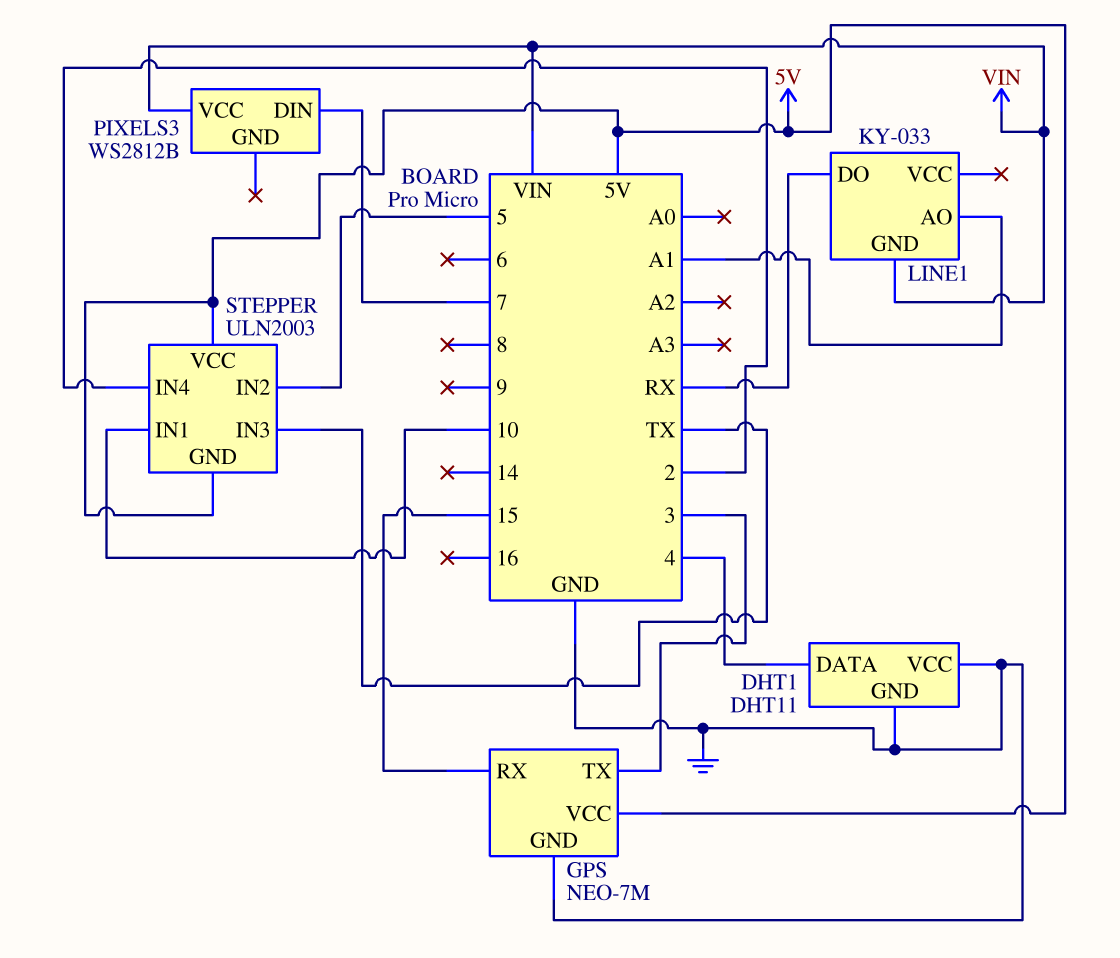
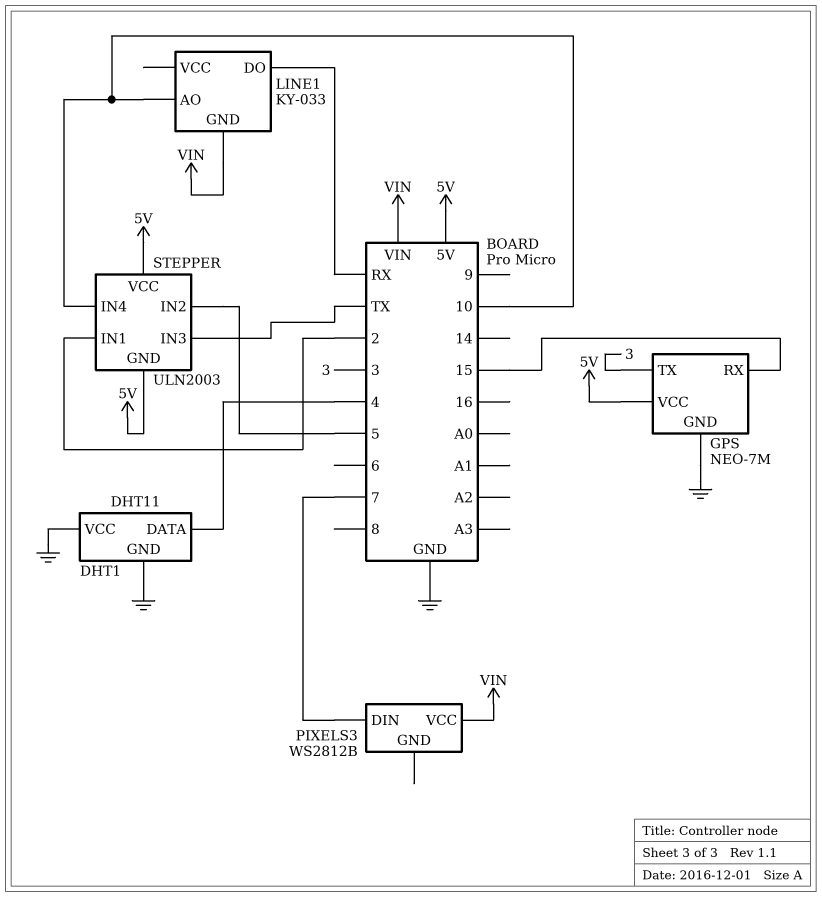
LINE1 pin AO: A1 -> 10
STEPPER pin IN1: 10 -> 2
STEPPER pin IN4: 2 -> 10

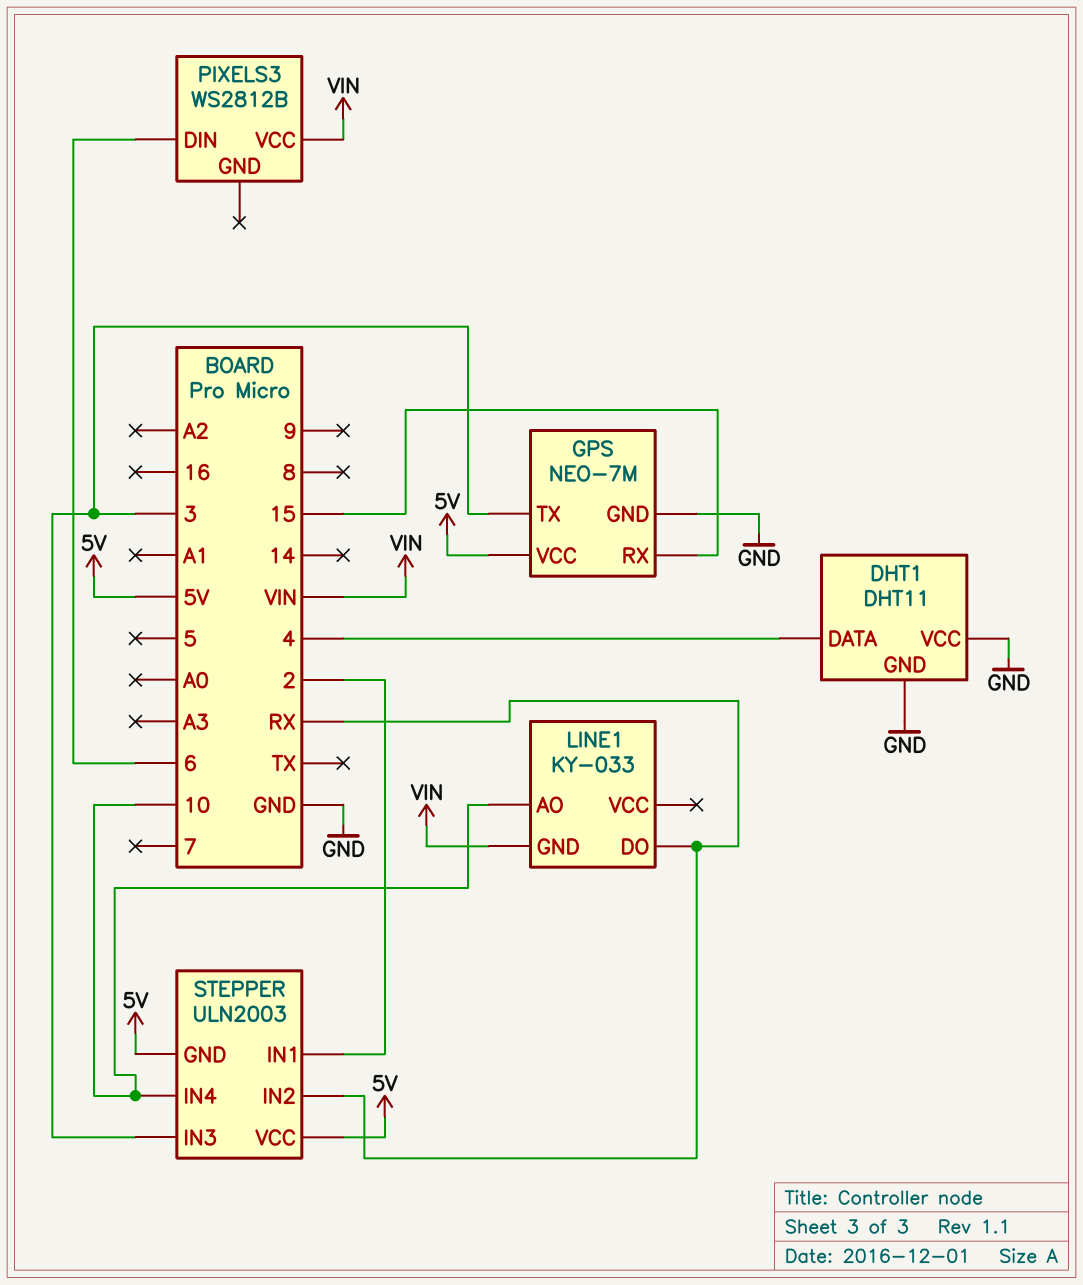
PIXELS3 pin DIN: 7 -> 6
STEPPER pin IN2: 5 -> RX
STEPPER pin IN3: TX -> 3

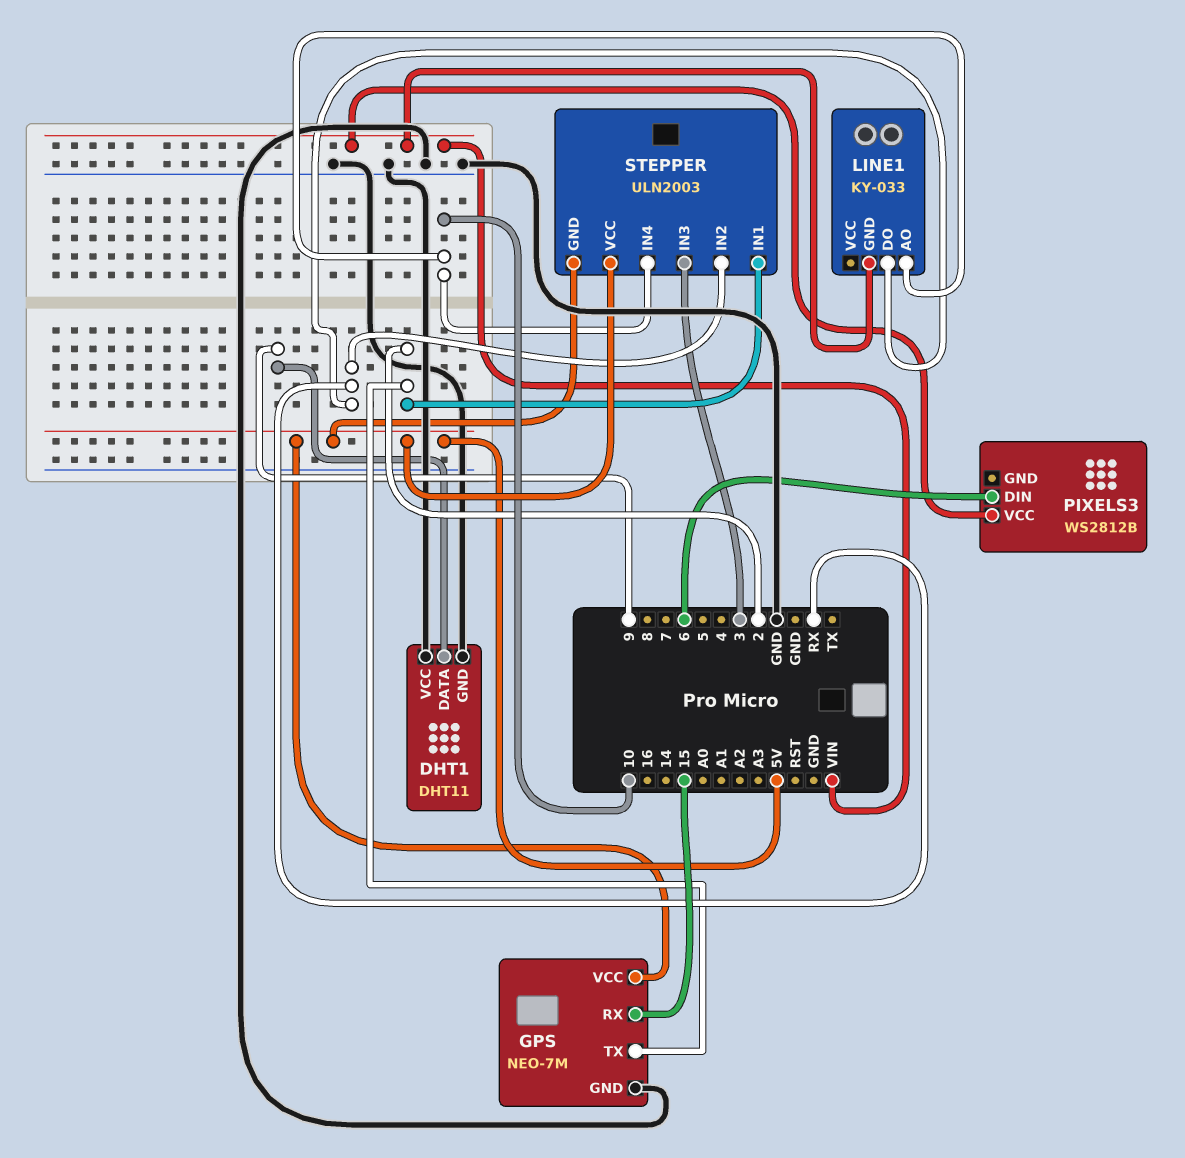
DHT1 pin DATA: 4 -> 9
GPS pin TX: 3 -> 2

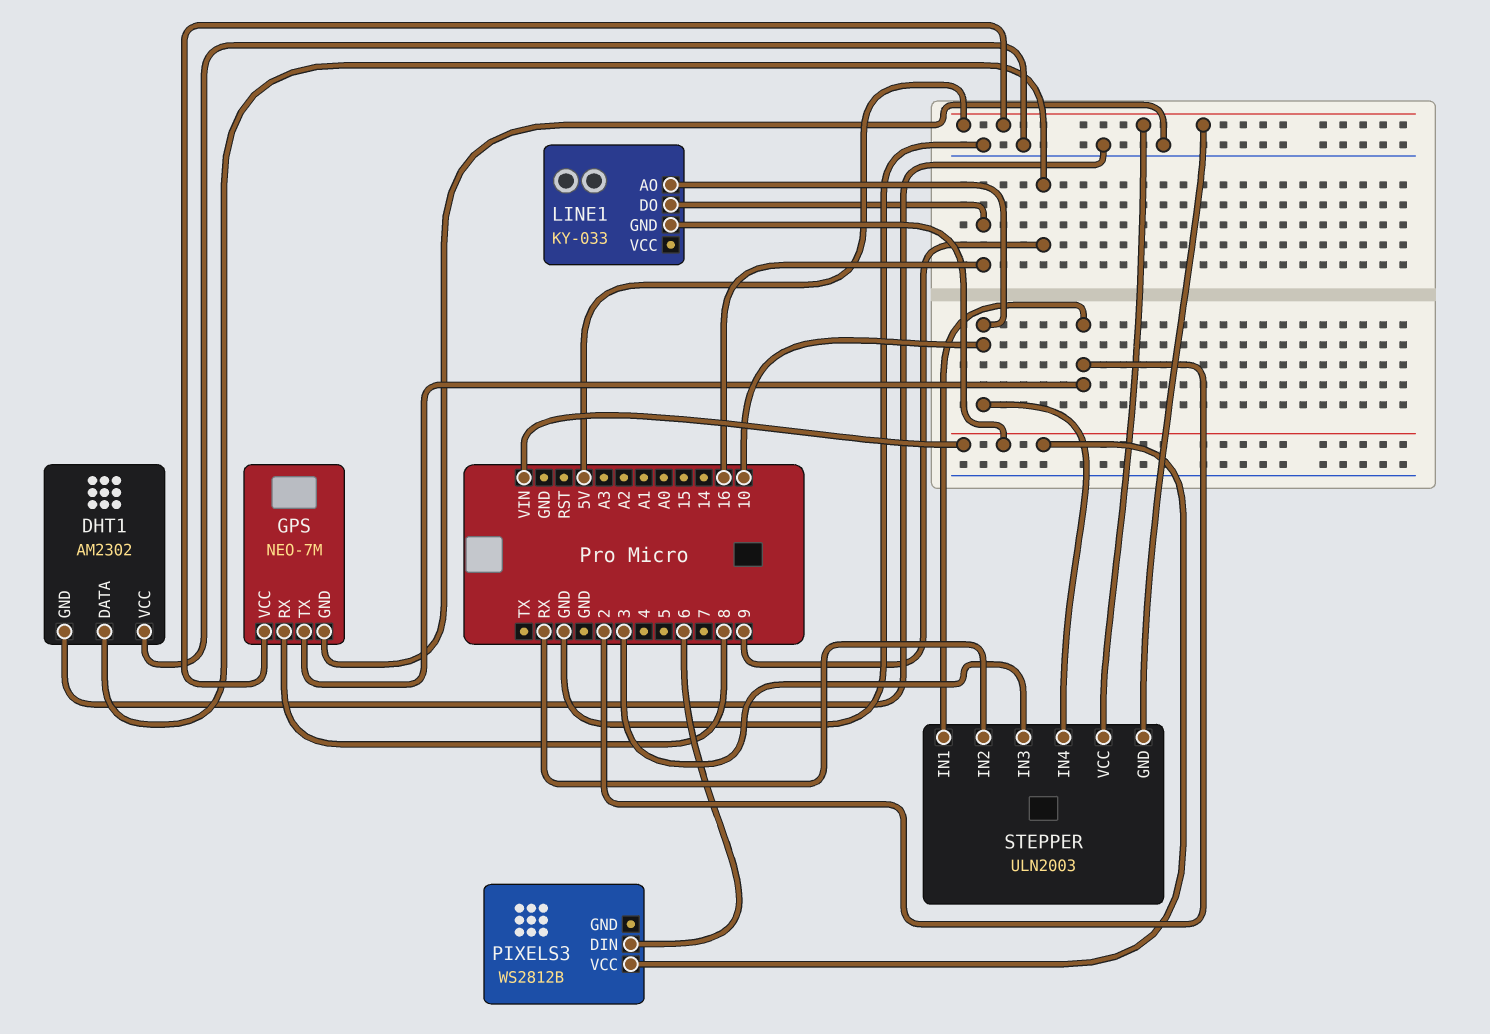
DHT1: DHT11 -> AM2302
GPS pin RX: 15 -> 8
LINE1 pin DO: RX -> 16

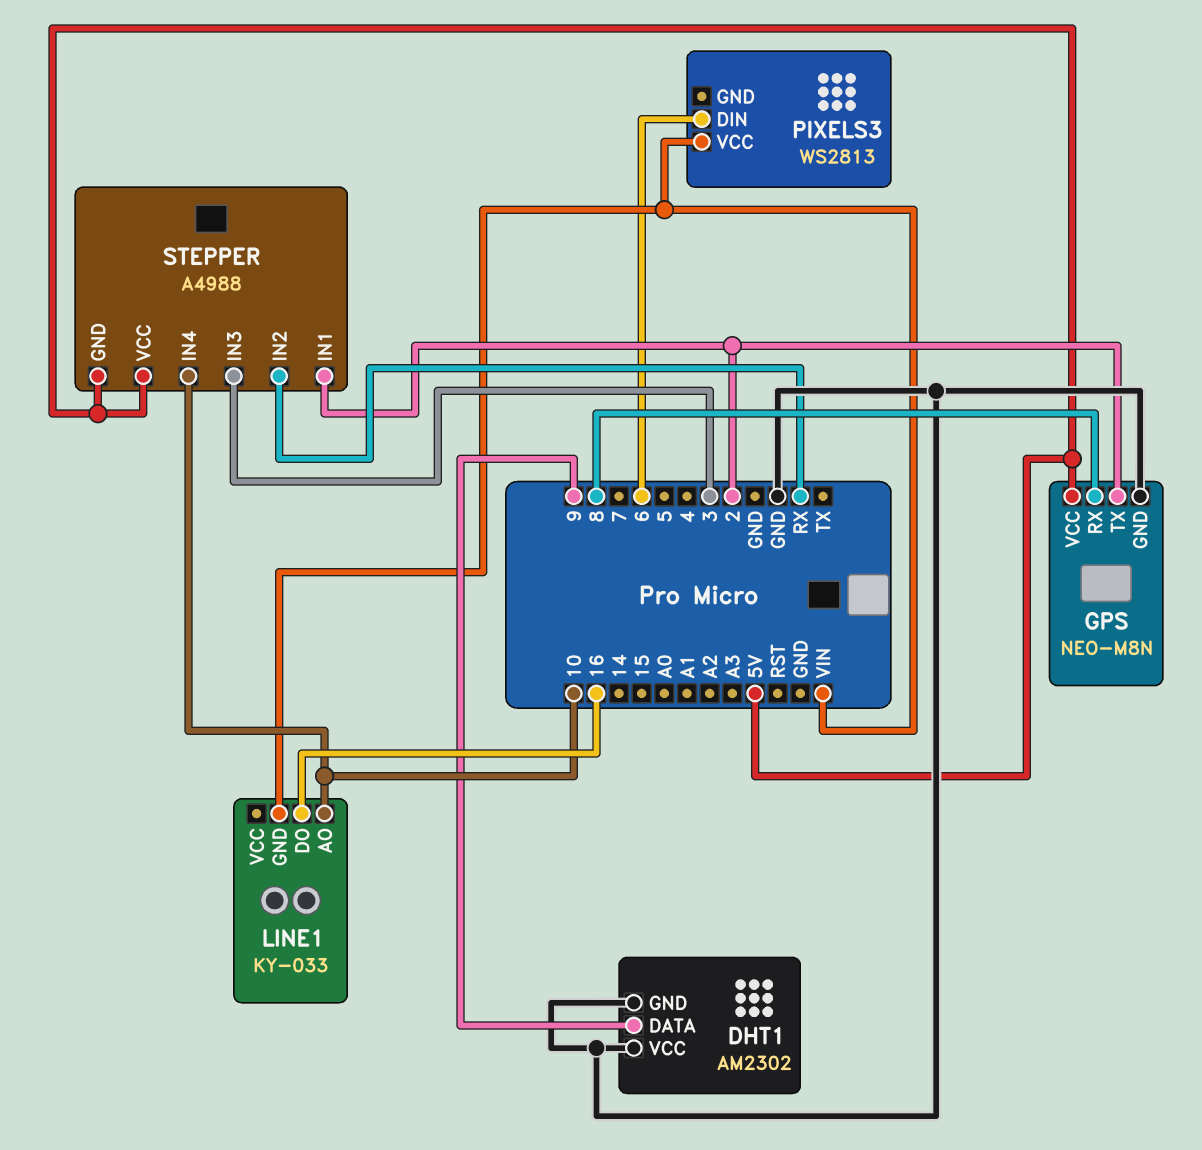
GPS: NEO-7M -> NEO-M8N
PIXELS3: WS2812B -> WS2813
STEPPER: ULN2003 -> A4988

